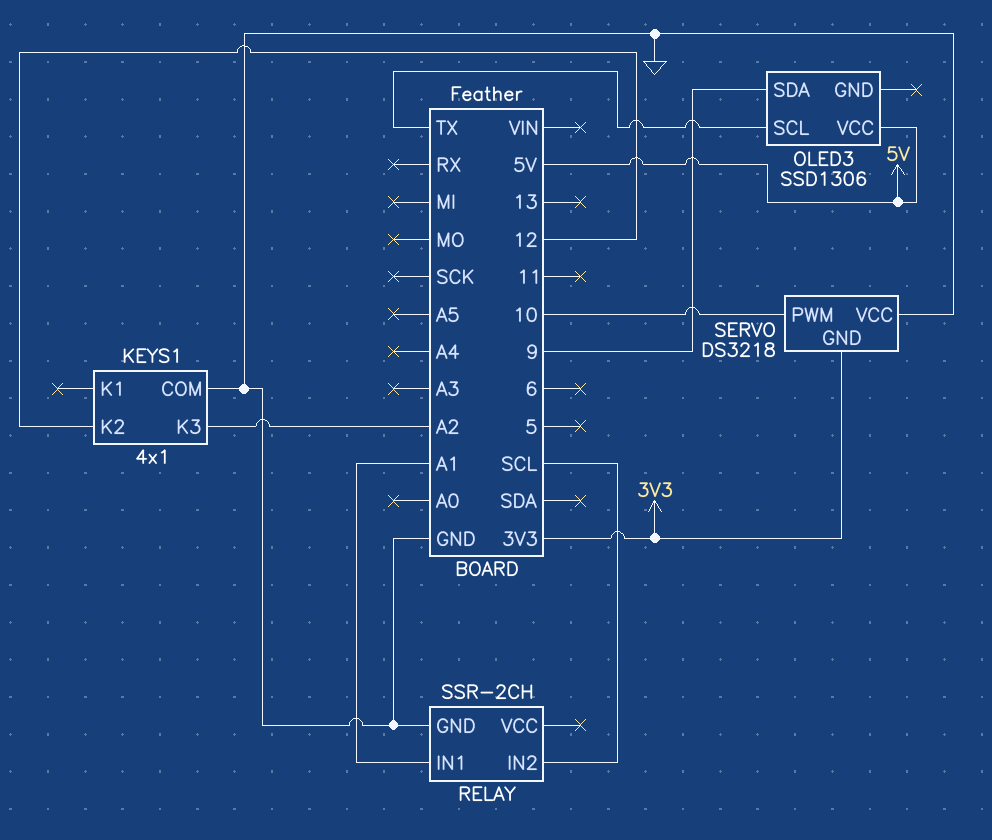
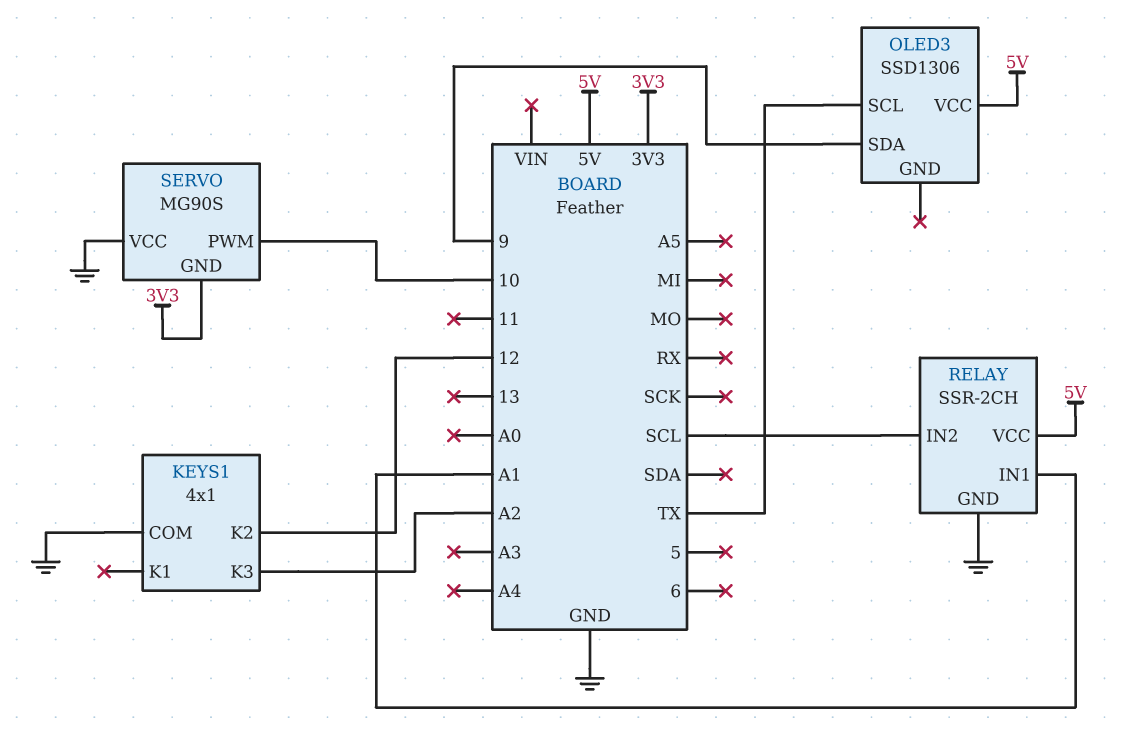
RELAY pin VCC: none -> 5V
SERVO: DS3218 -> MG90S

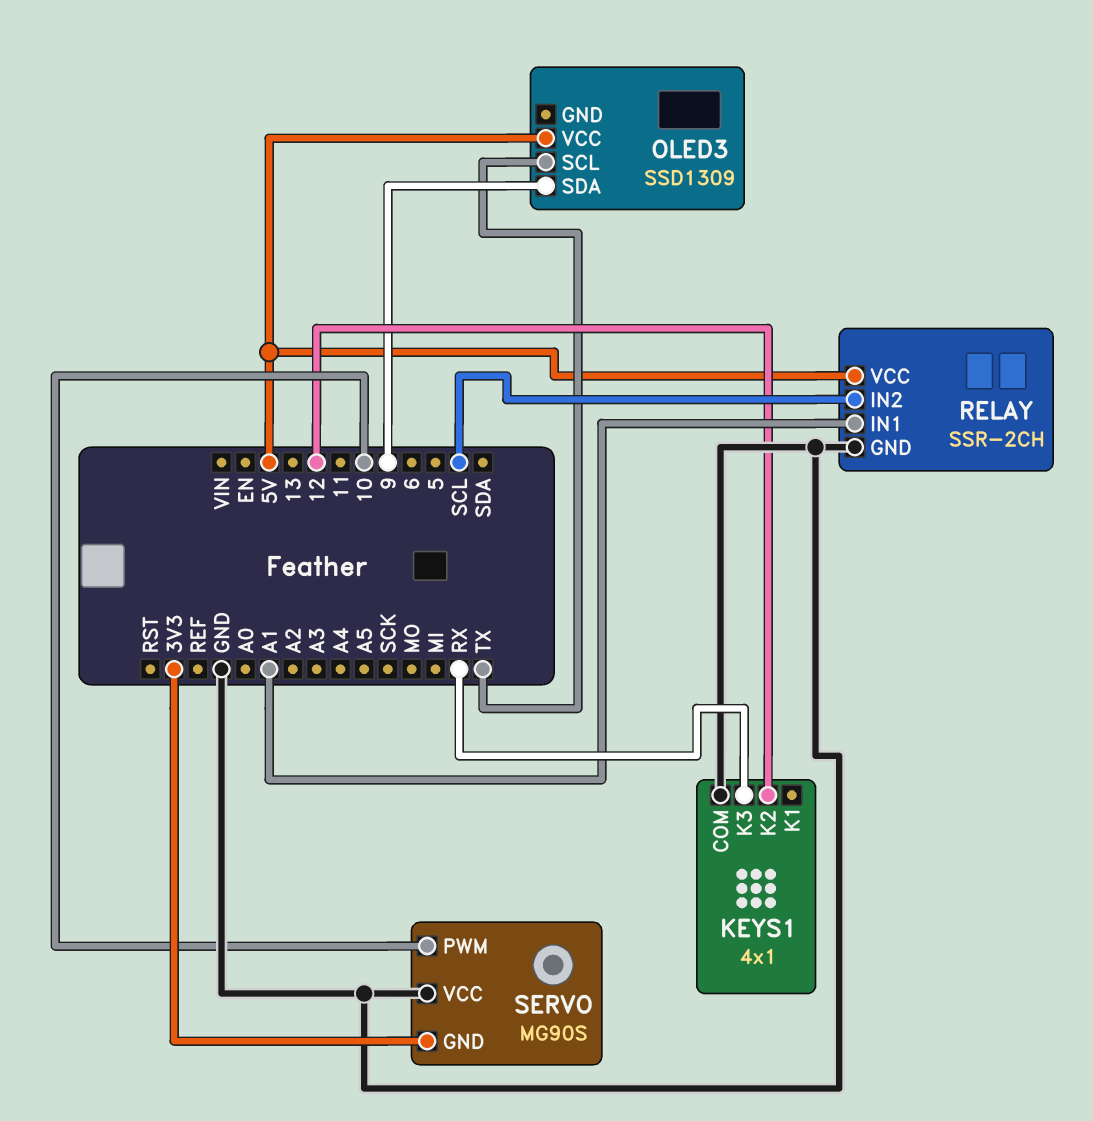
KEYS1 pin K3: A2 -> RX
OLED3: SSD1306 -> SSD1309

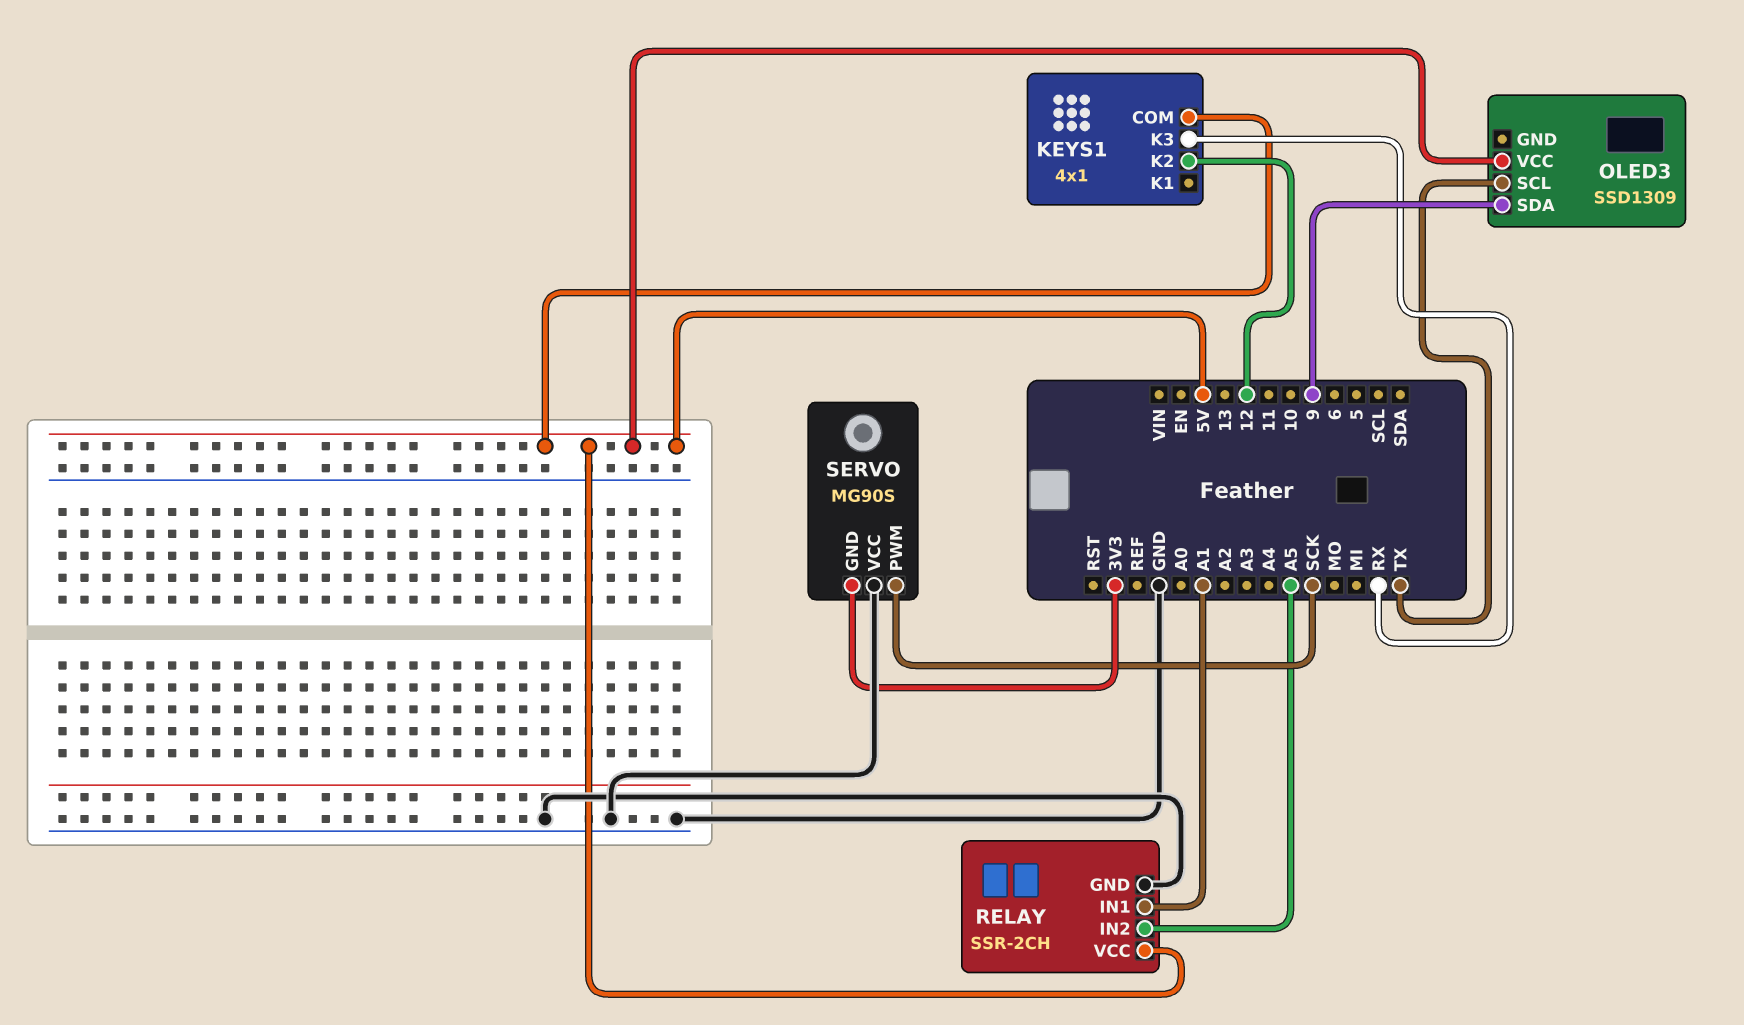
KEYS1 pin COM: GND -> 5V
RELAY pin IN2: SCL -> A5
SERVO pin PWM: 10 -> SCK

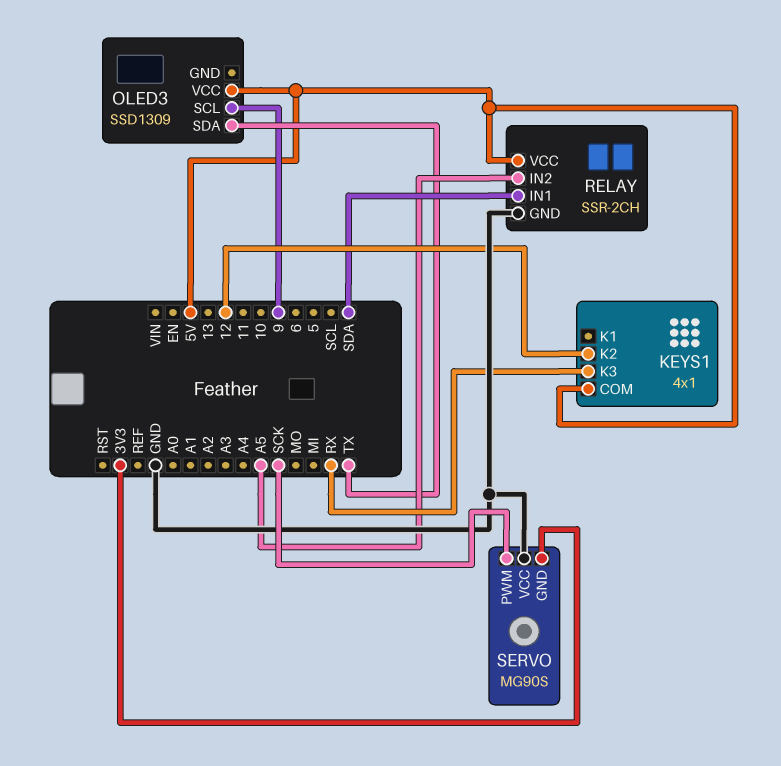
OLED3 pin SCL: TX -> 9
OLED3 pin SDA: 9 -> TX
RELAY pin IN1: A1 -> SDA

